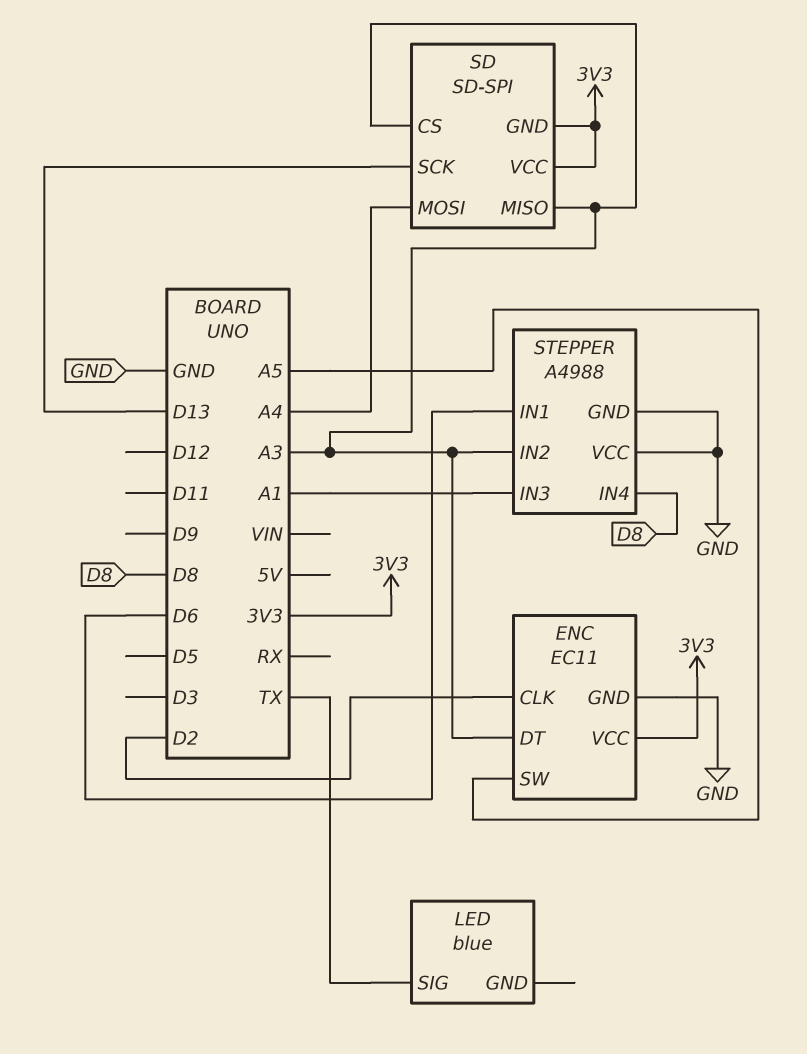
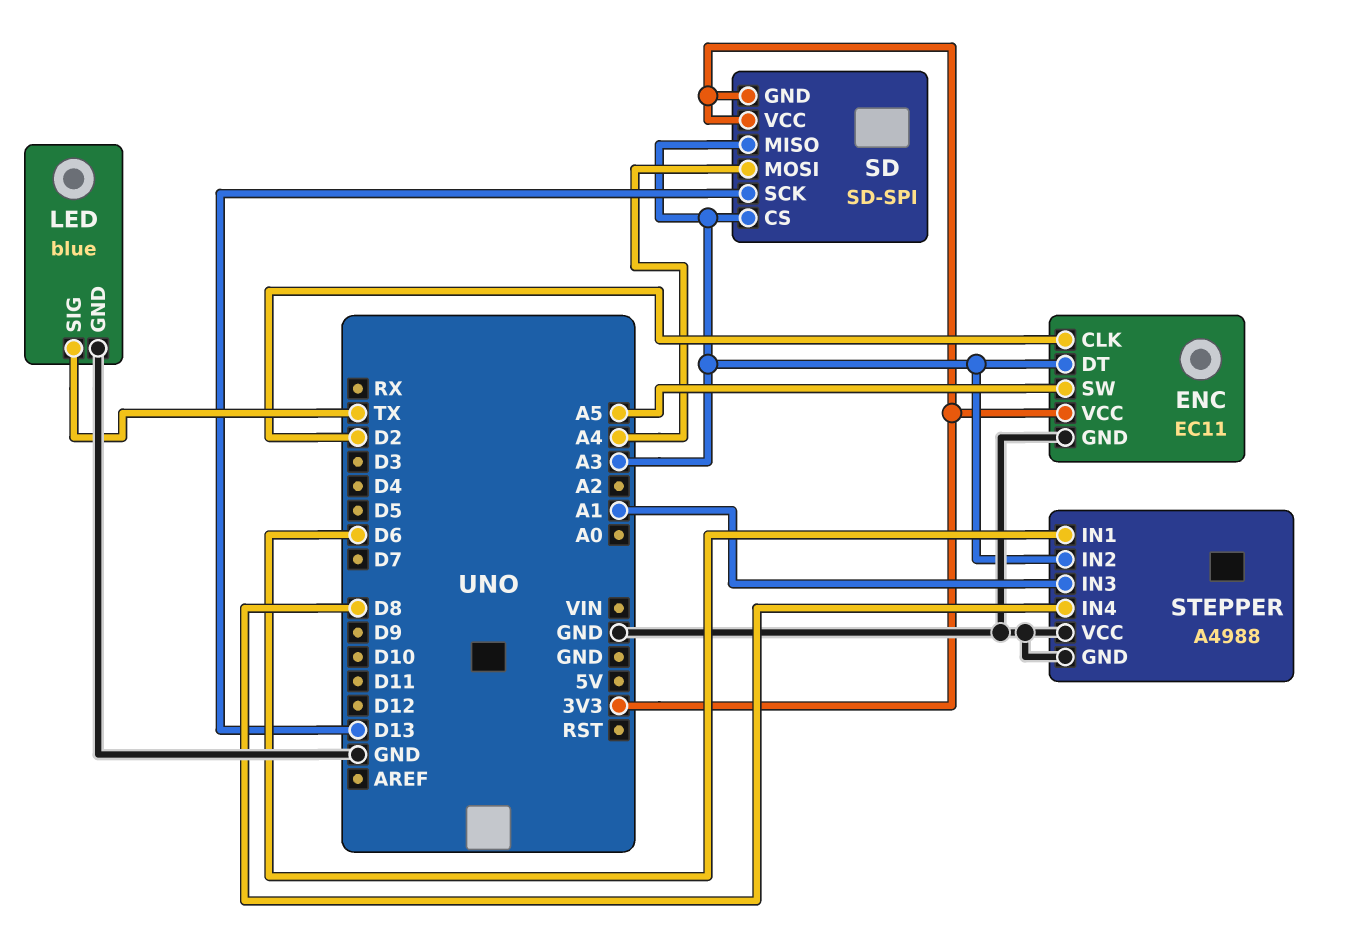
LED pin GND: none -> GND

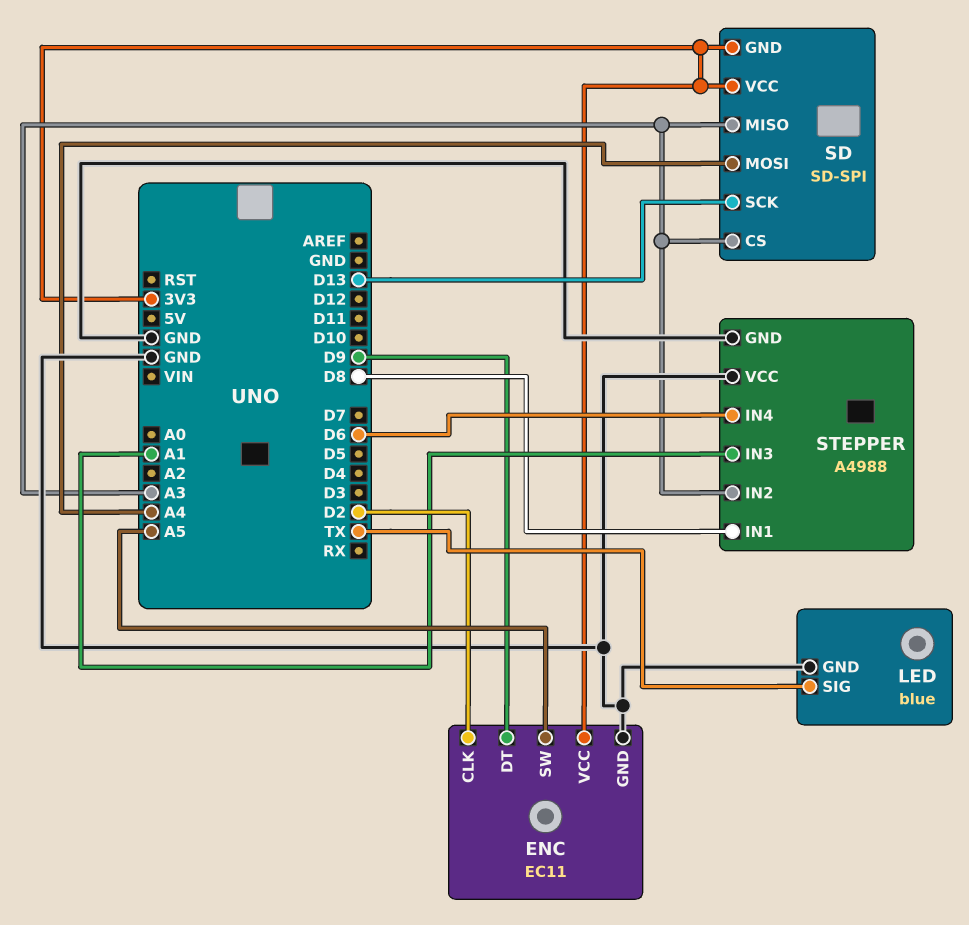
ENC pin DT: A3 -> D9
STEPPER pin IN1: D6 -> D8
STEPPER pin IN4: D8 -> D6

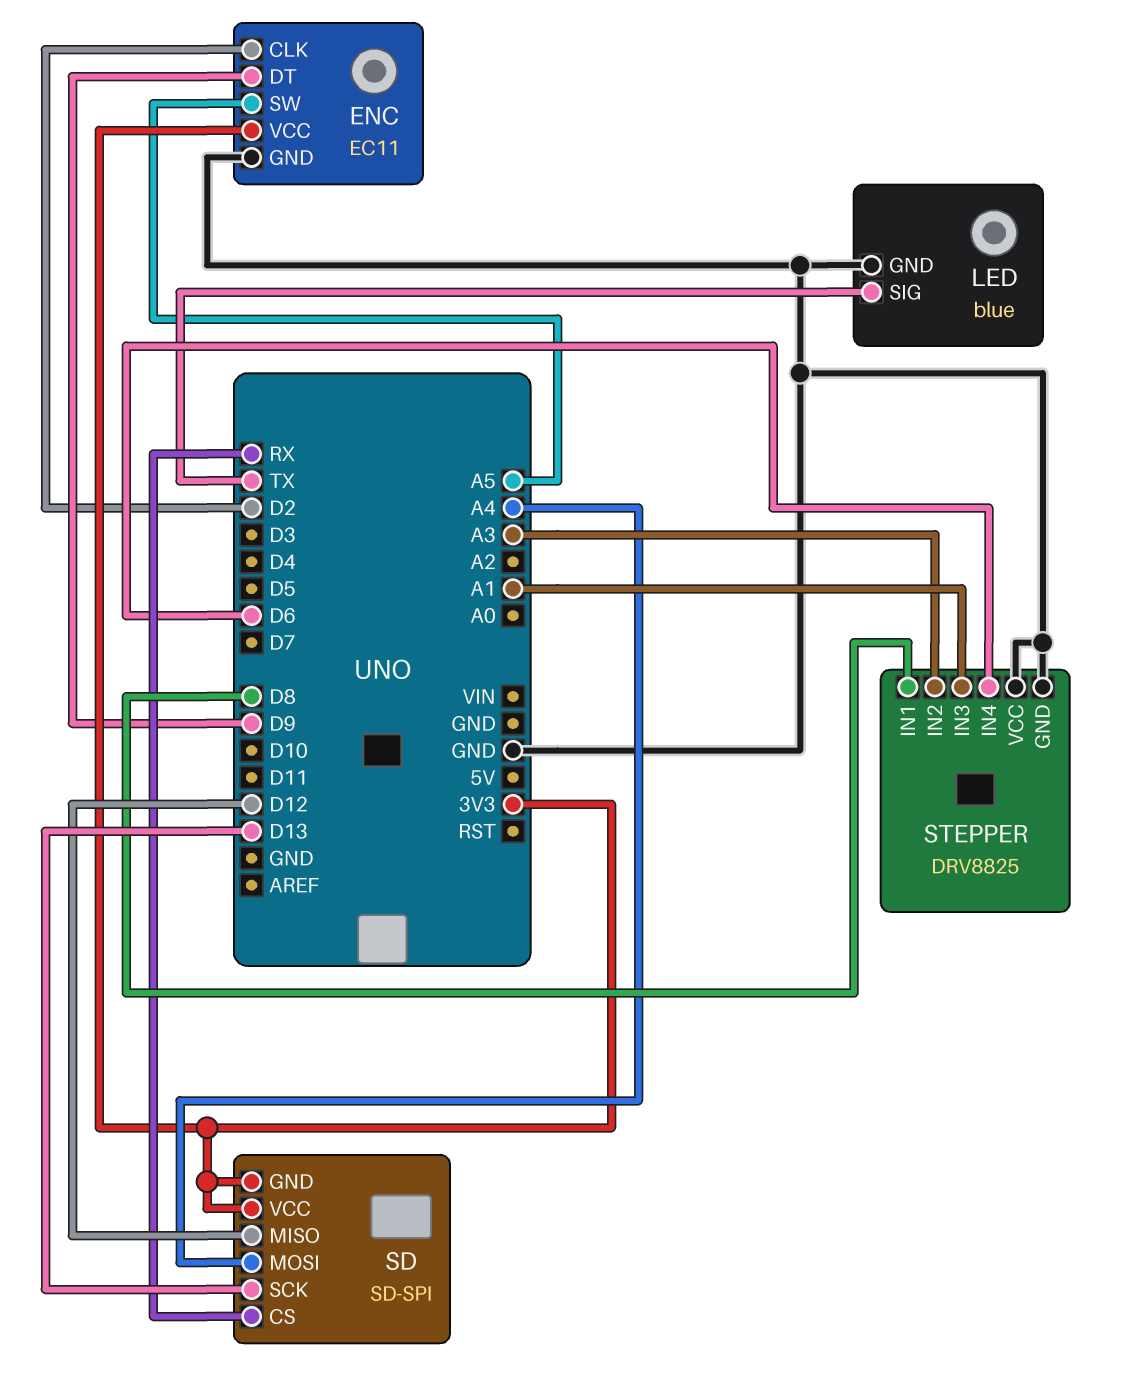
SD pin CS: A3 -> RX
SD pin MISO: A3 -> D12
STEPPER: A4988 -> DRV8825

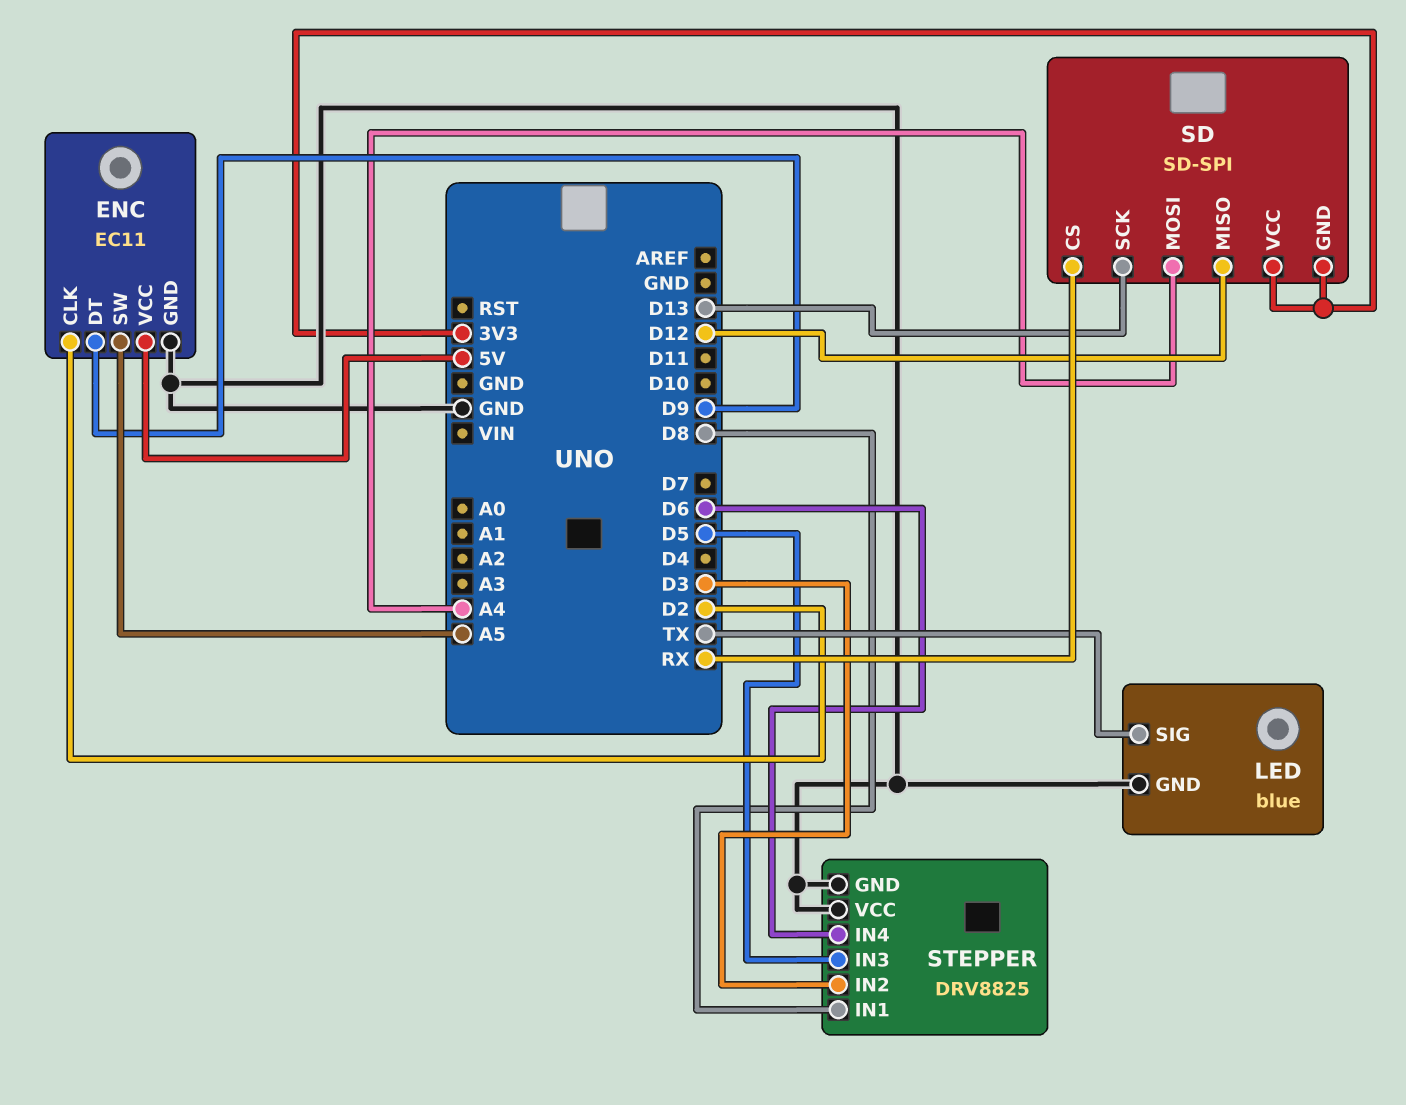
ENC pin VCC: 3V3 -> 5V
STEPPER pin IN2: A3 -> D3
STEPPER pin IN3: A1 -> D5

